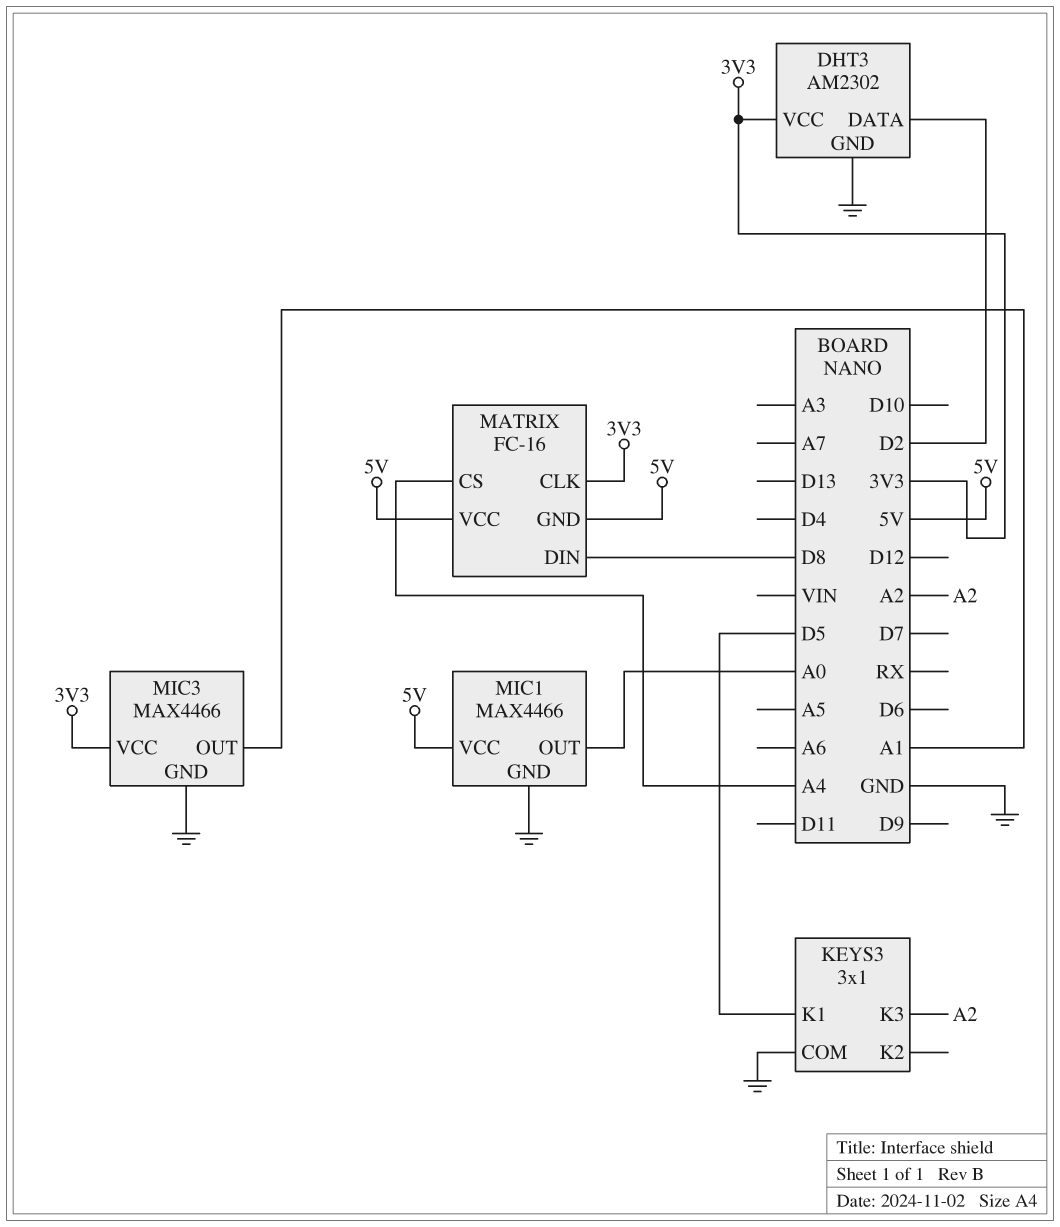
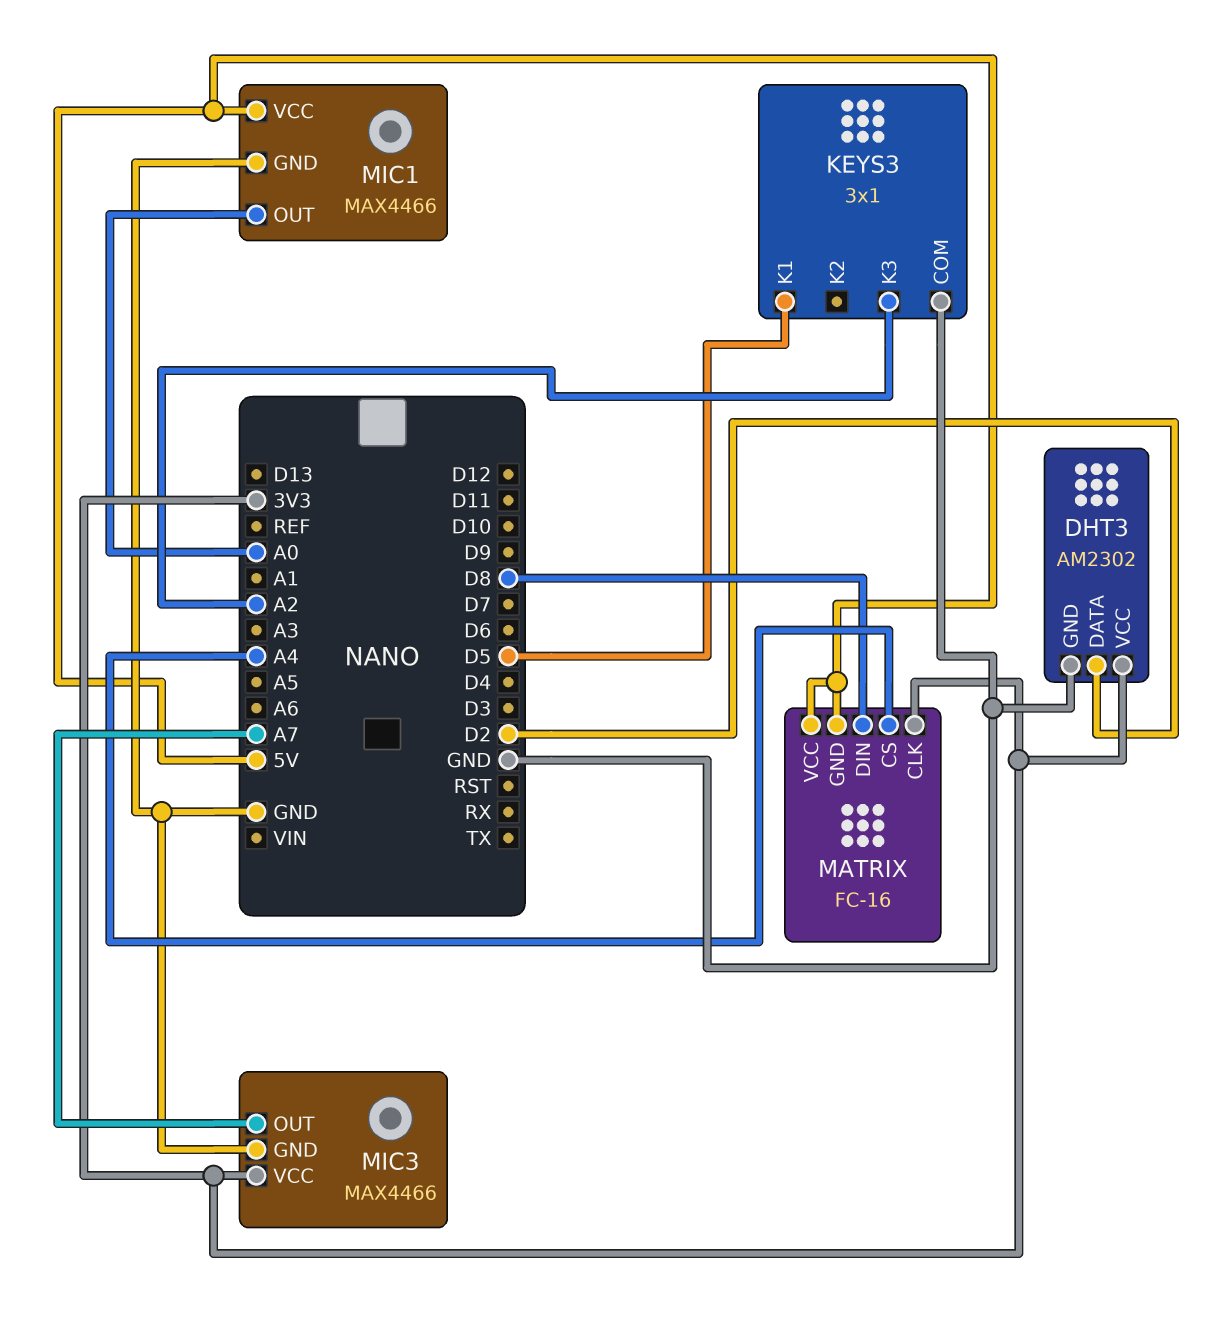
MIC3 pin OUT: A1 -> A7

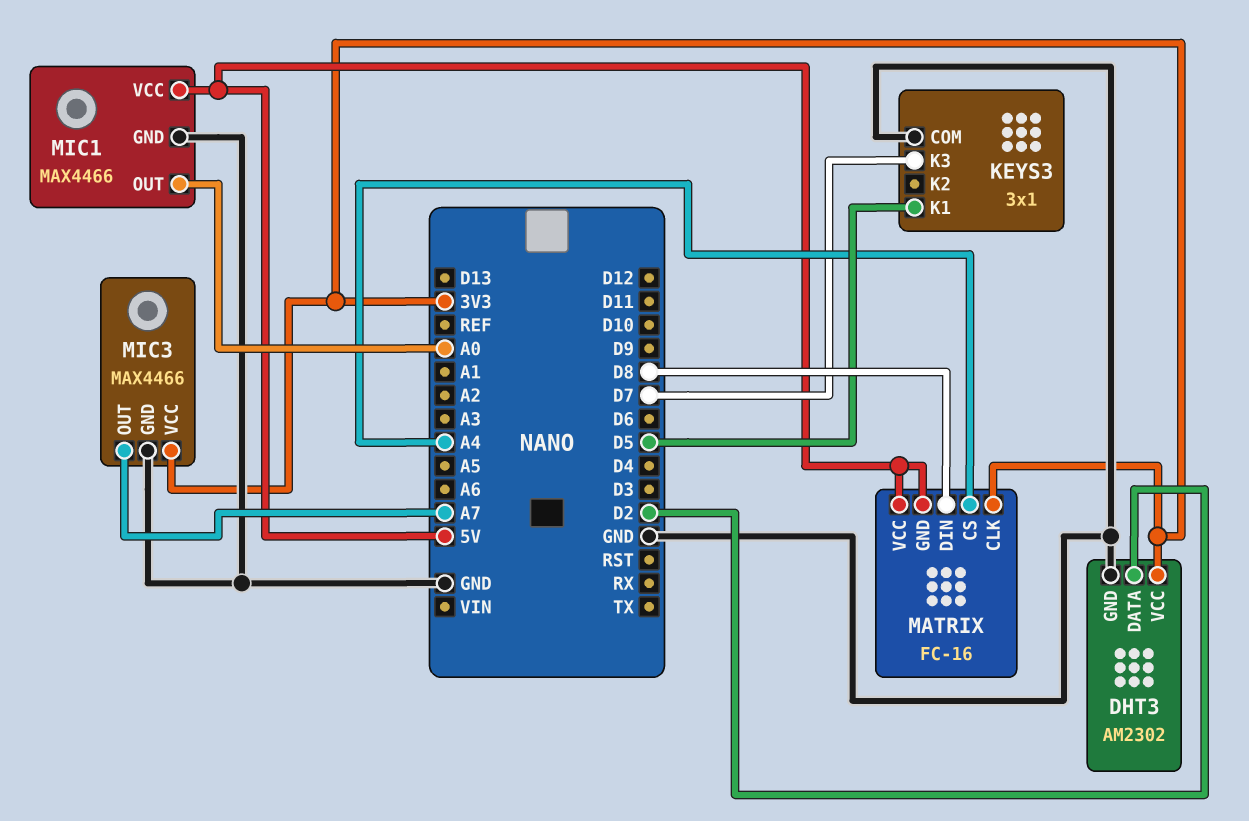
KEYS3 pin K3: A2 -> D7

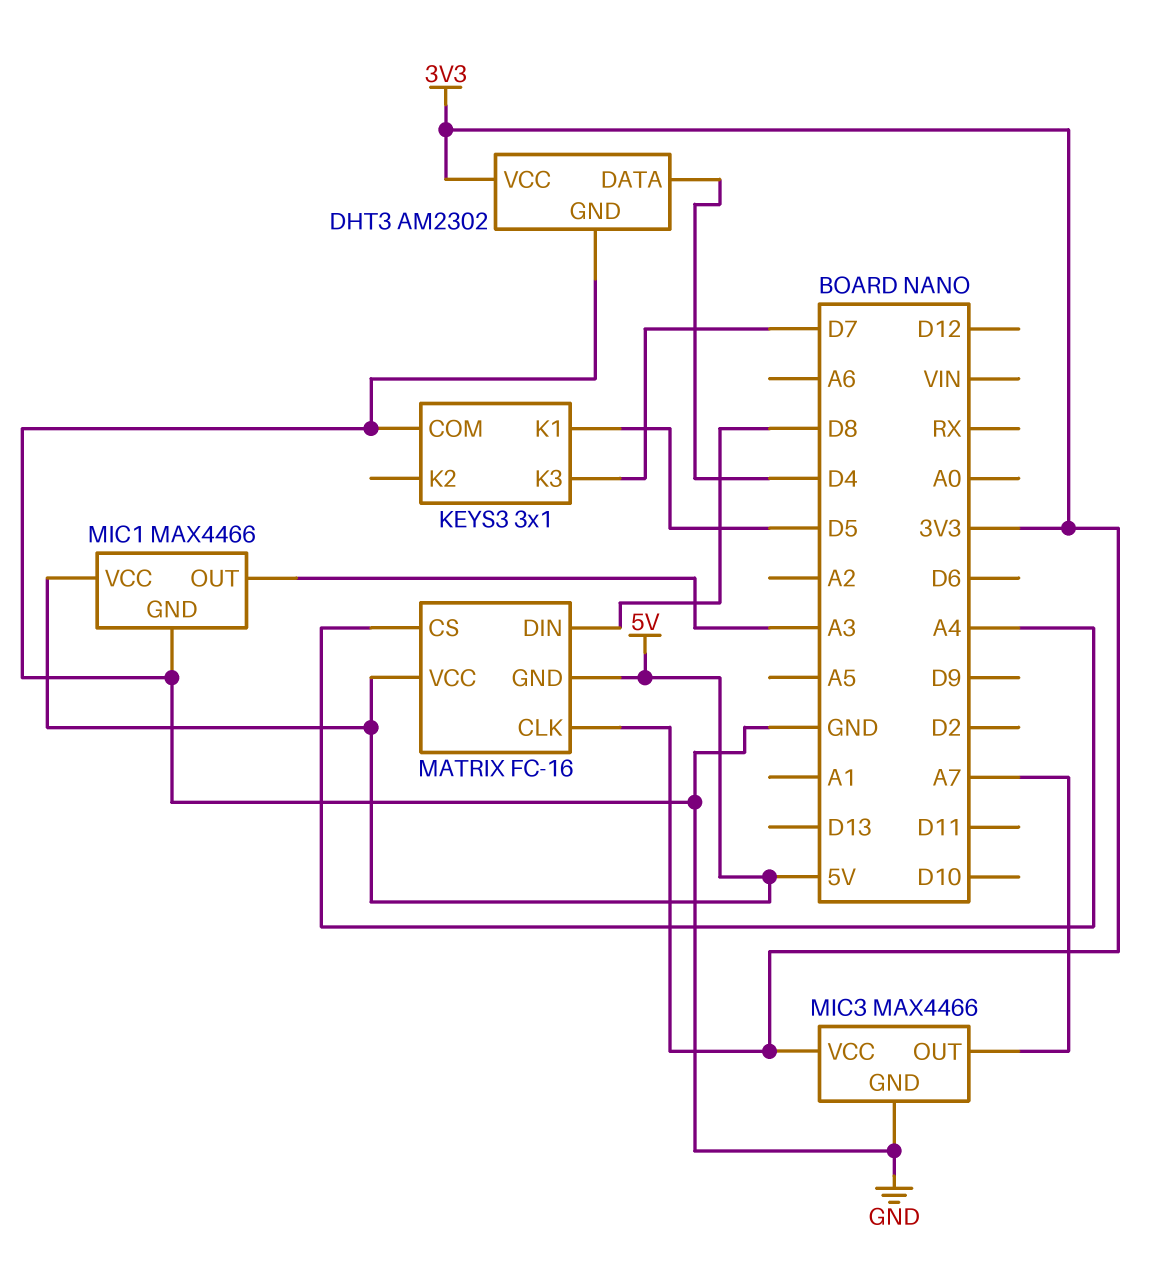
DHT3 pin DATA: D2 -> D4
MIC1 pin OUT: A0 -> A3

